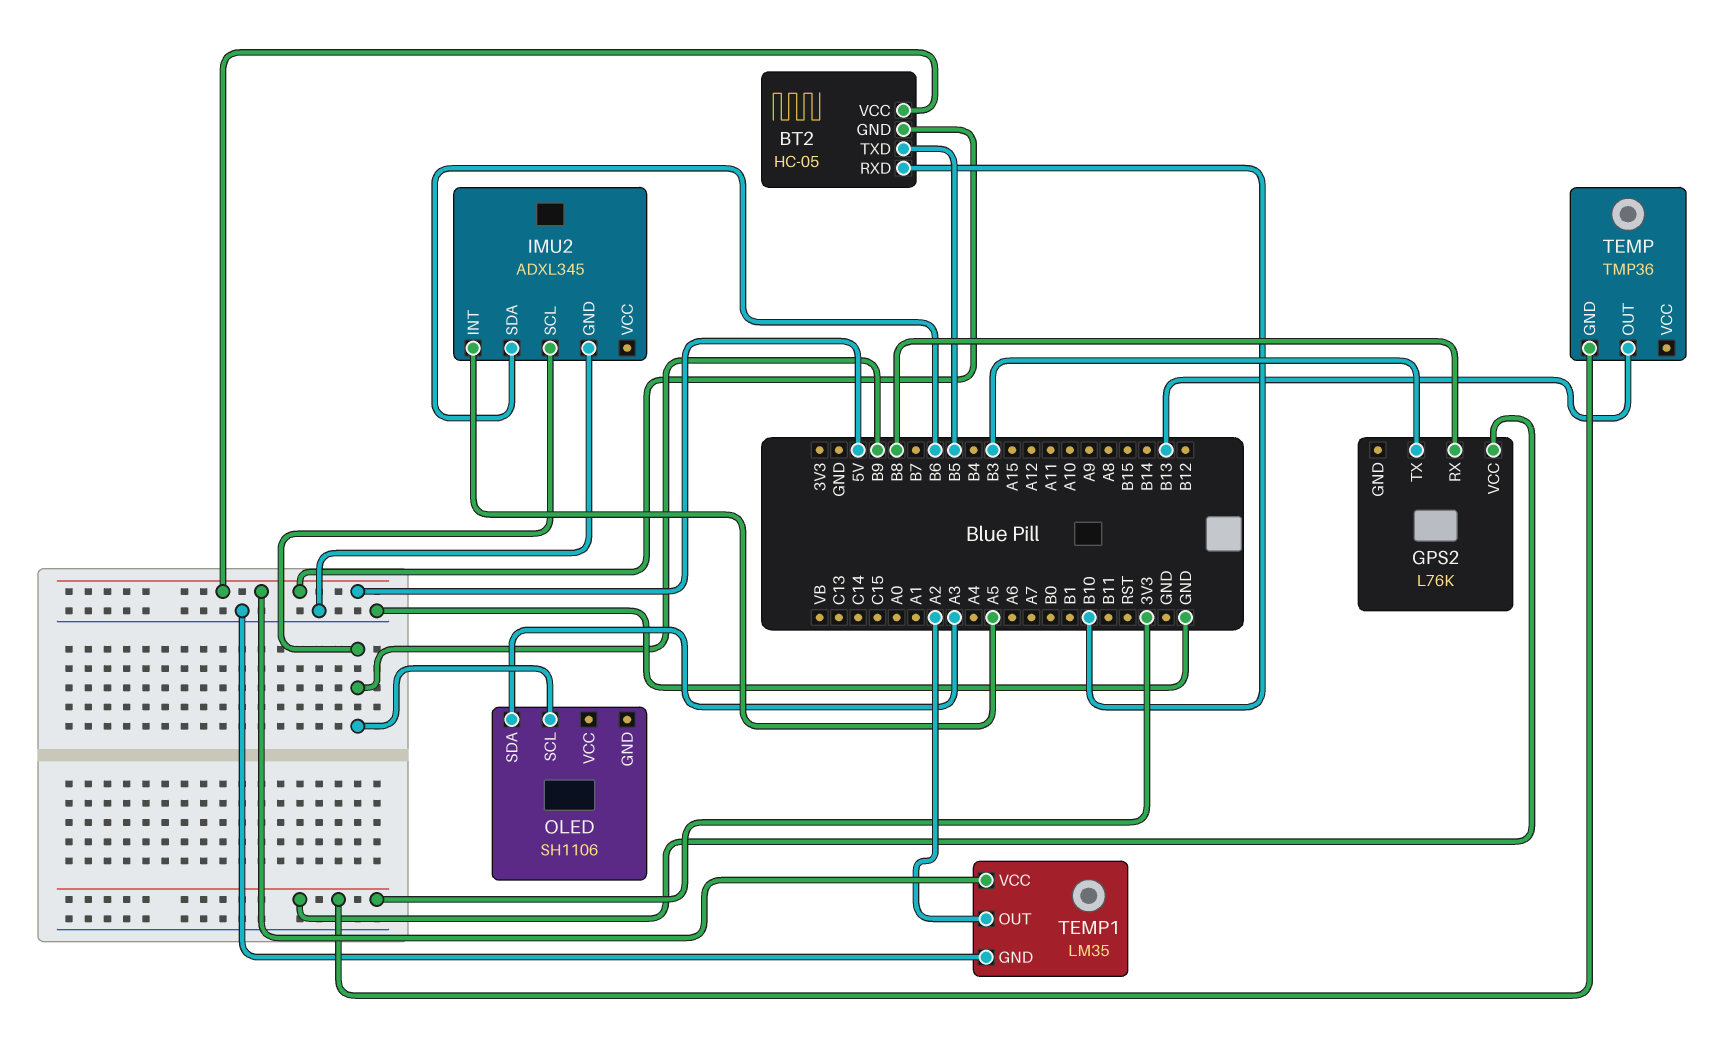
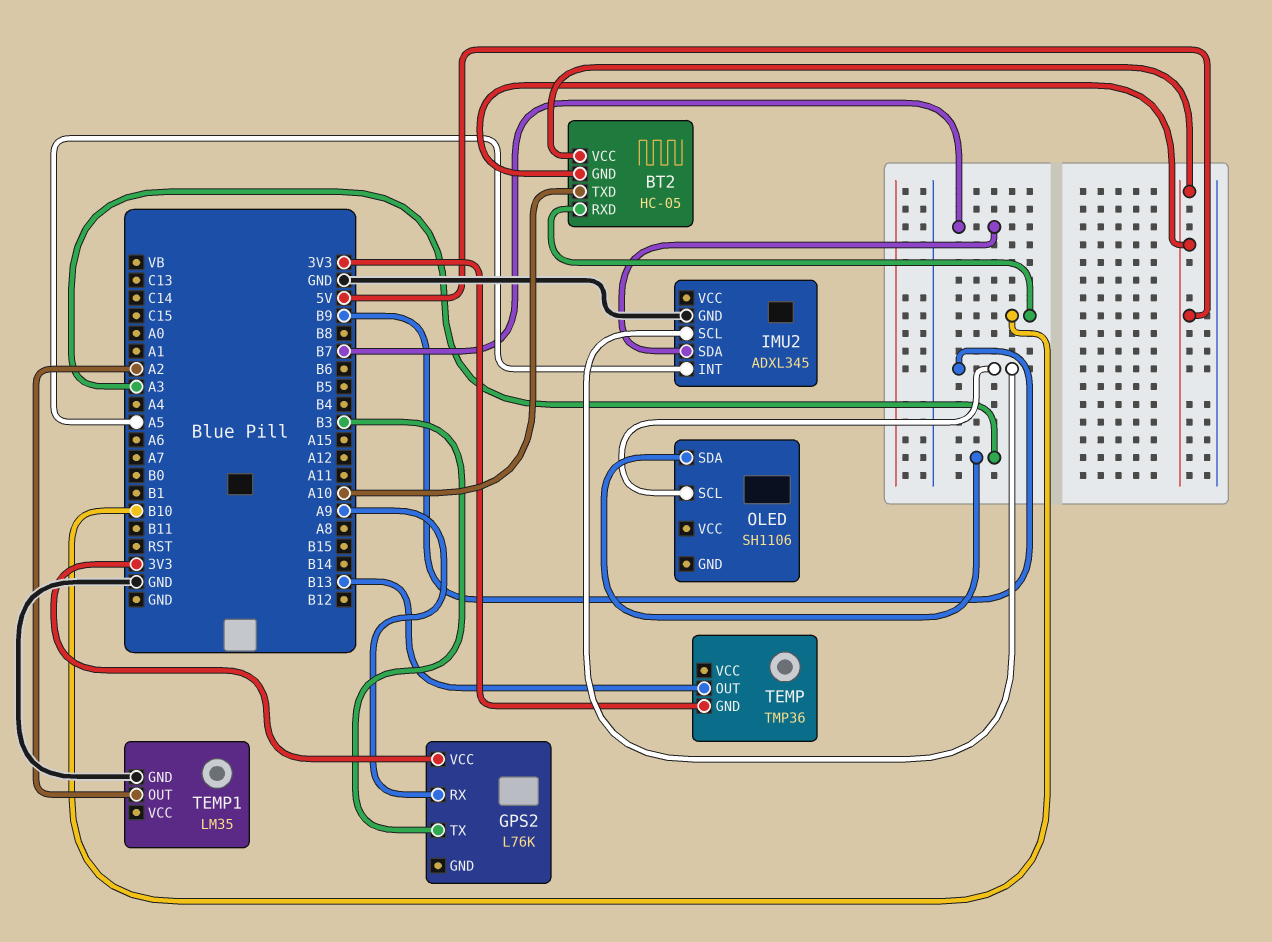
BT2 pin TXD: B5 -> A10
GPS2 pin RX: B8 -> A9
IMU2 pin SDA: B6 -> B7
TEMP1 pin VCC: 5V -> none

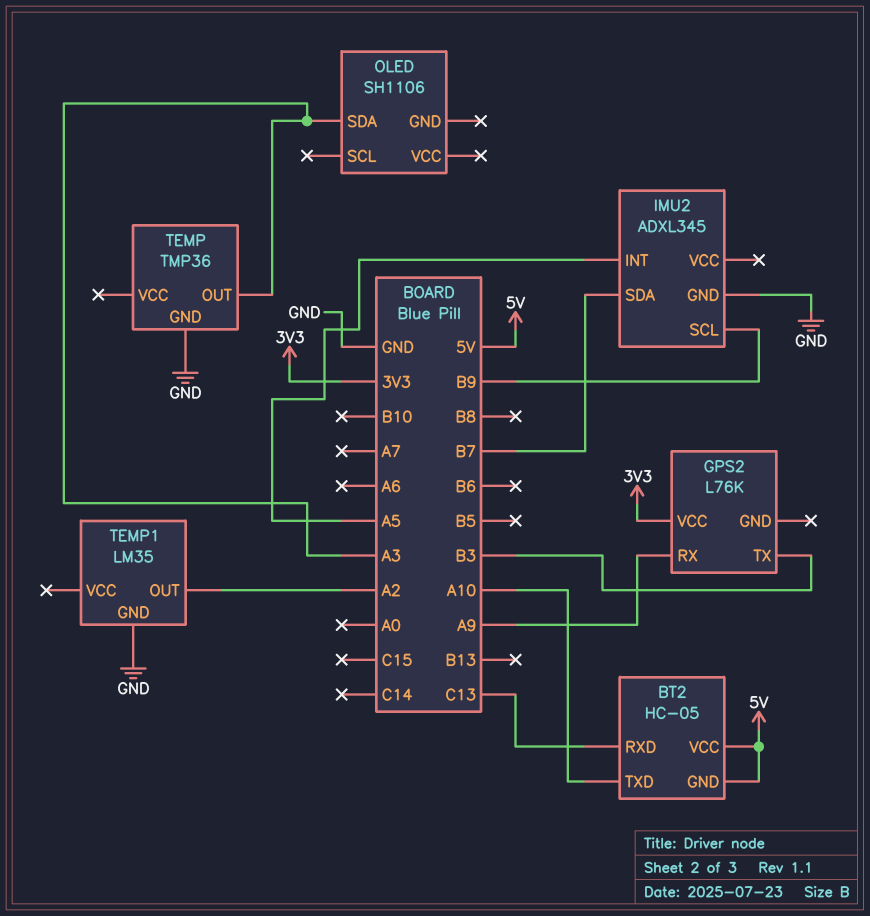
BT2 pin RXD: B10 -> C13
OLED pin SCL: B9 -> none
TEMP pin GND: 3V3 -> GND
TEMP pin OUT: B13 -> A3

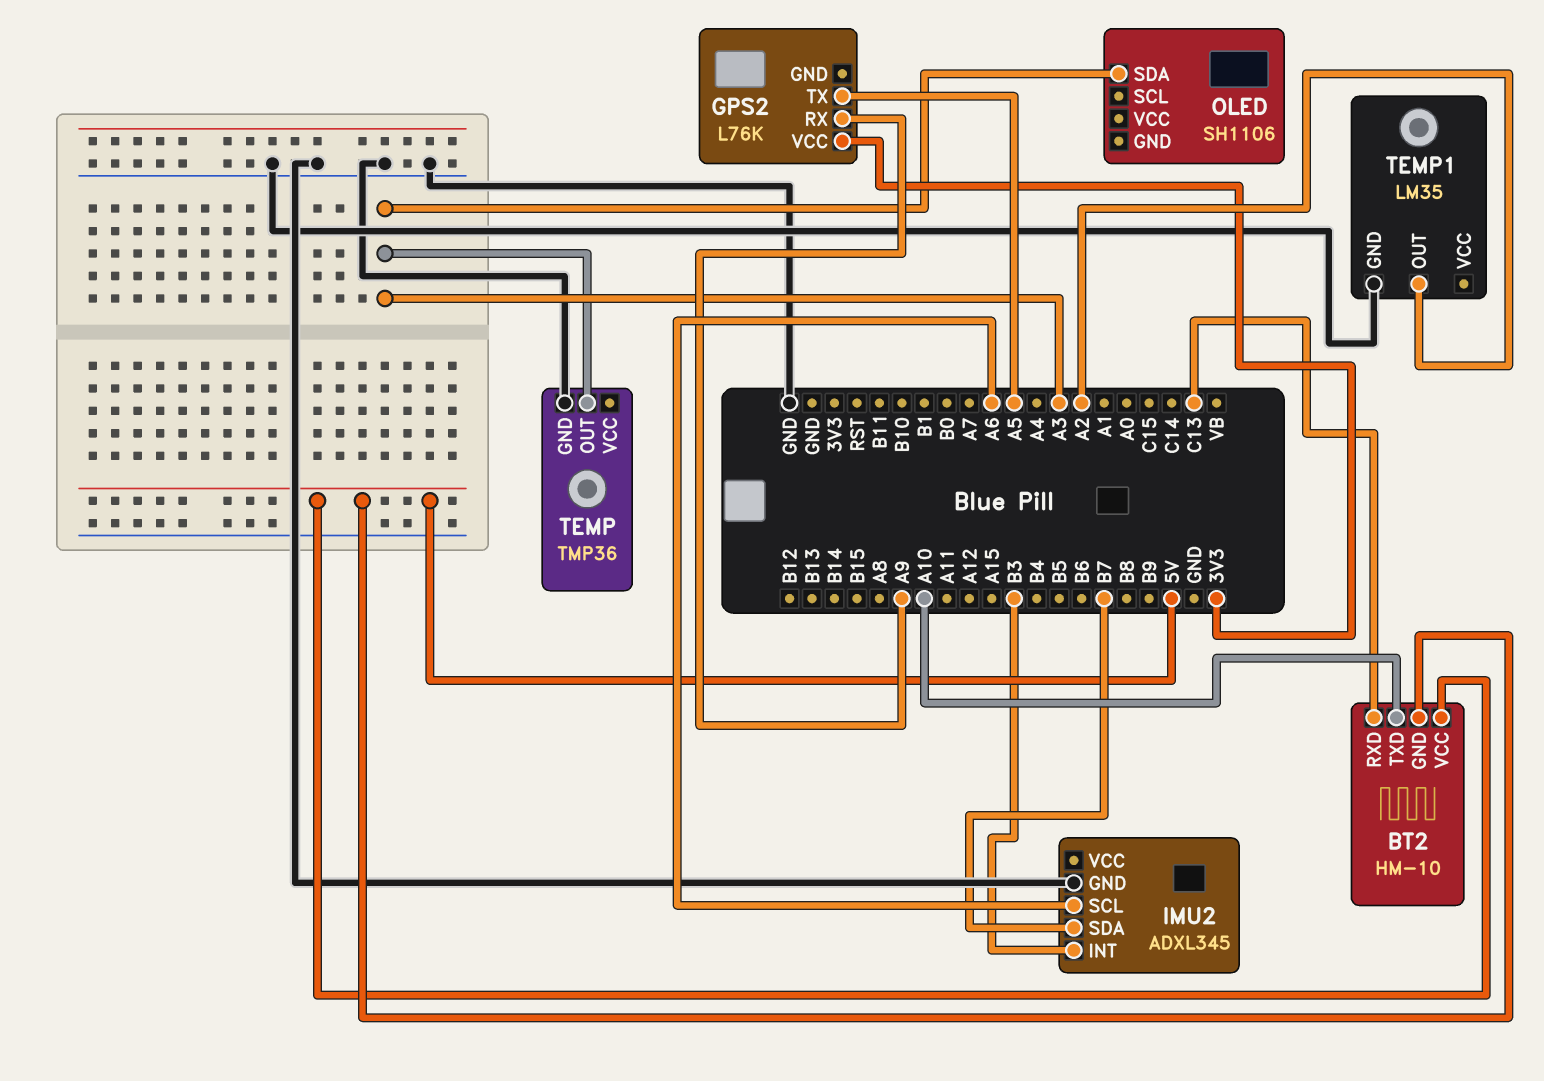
BT2: HC-05 -> HM-10
GPS2 pin TX: B3 -> A5
IMU2 pin INT: A5 -> B3
IMU2 pin SCL: B9 -> A6

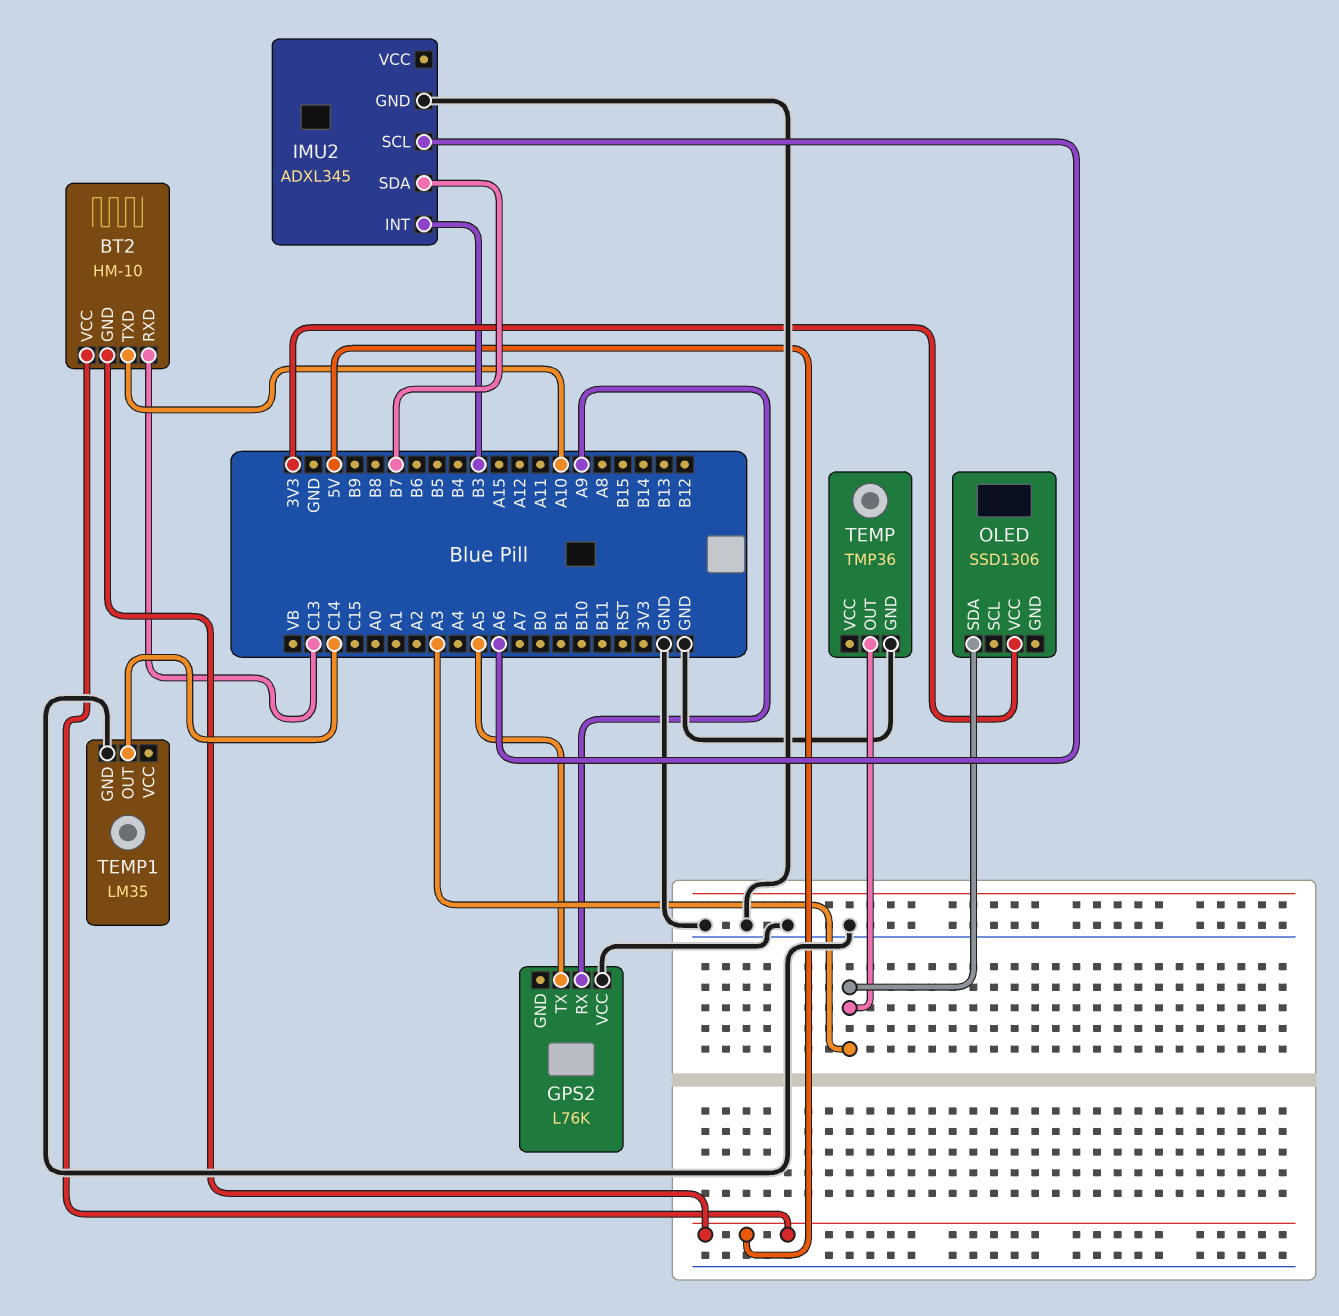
GPS2 pin VCC: 3V3 -> GND
OLED: SH1106 -> SSD1306
OLED pin VCC: none -> 3V3
TEMP1 pin OUT: A2 -> C14

